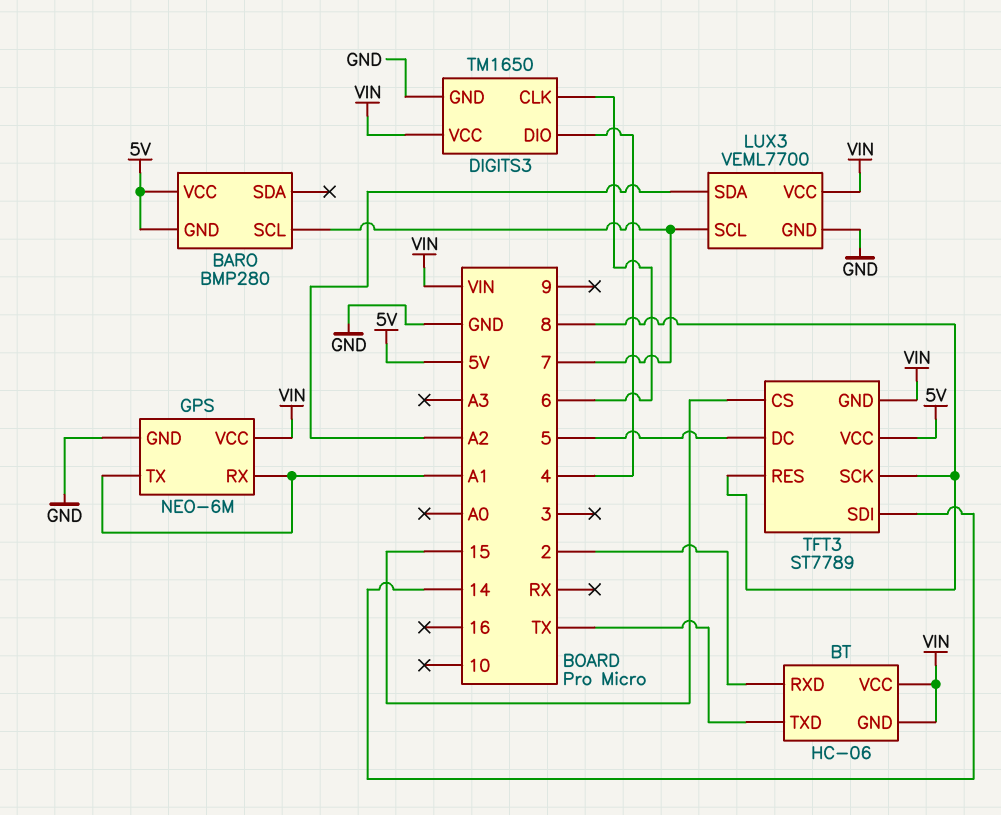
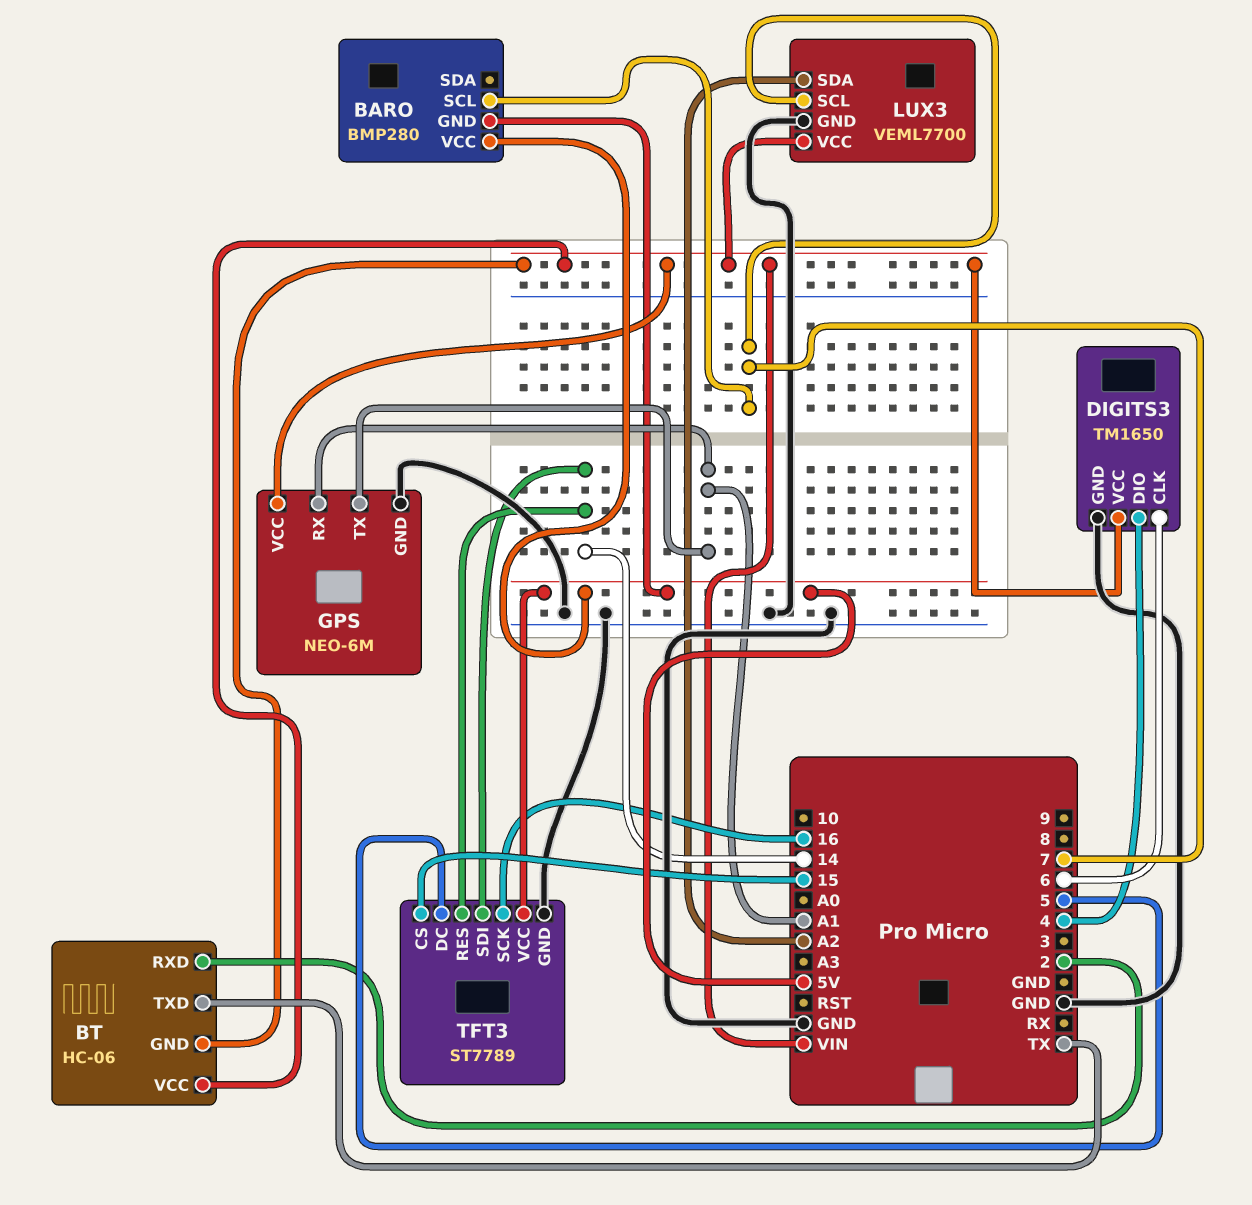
TFT3 pin GND: VIN -> GND
TFT3 pin RES: 8 -> 14
TFT3 pin SCK: 8 -> 16

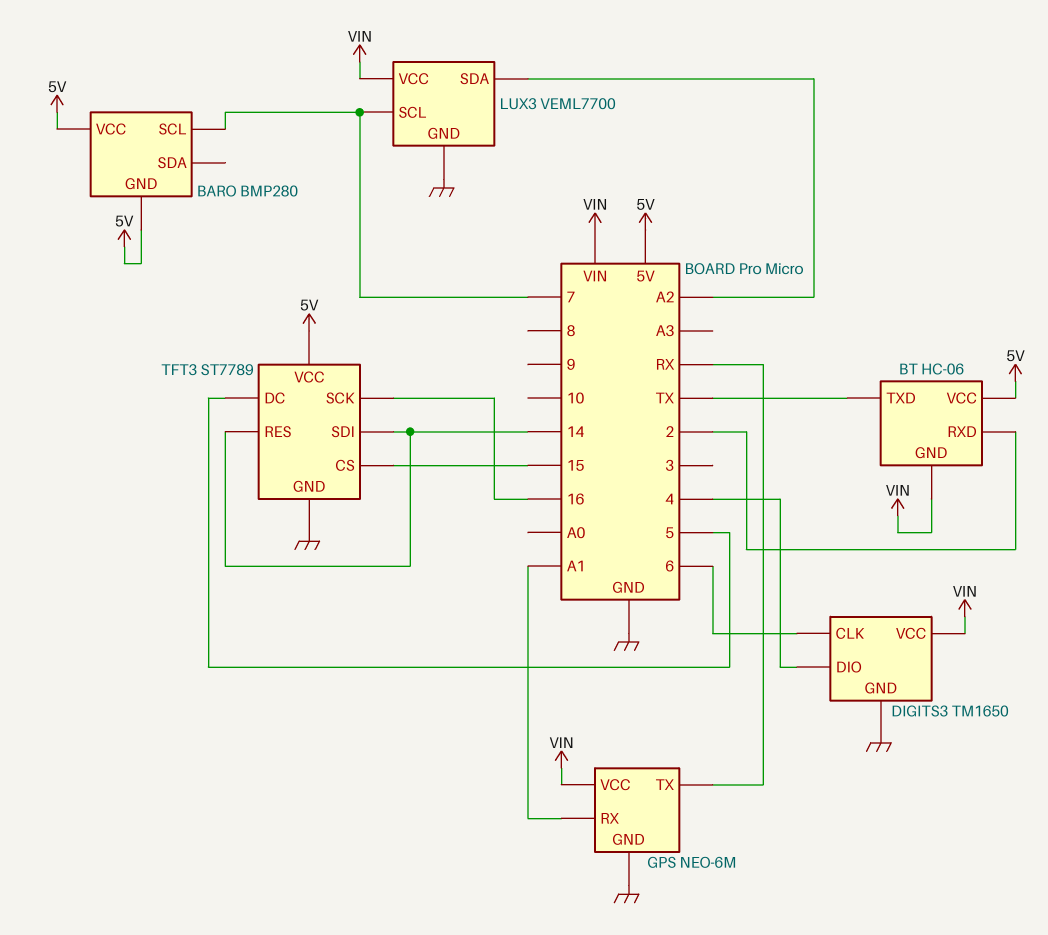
BT pin VCC: VIN -> 5V
GPS pin TX: A1 -> RX

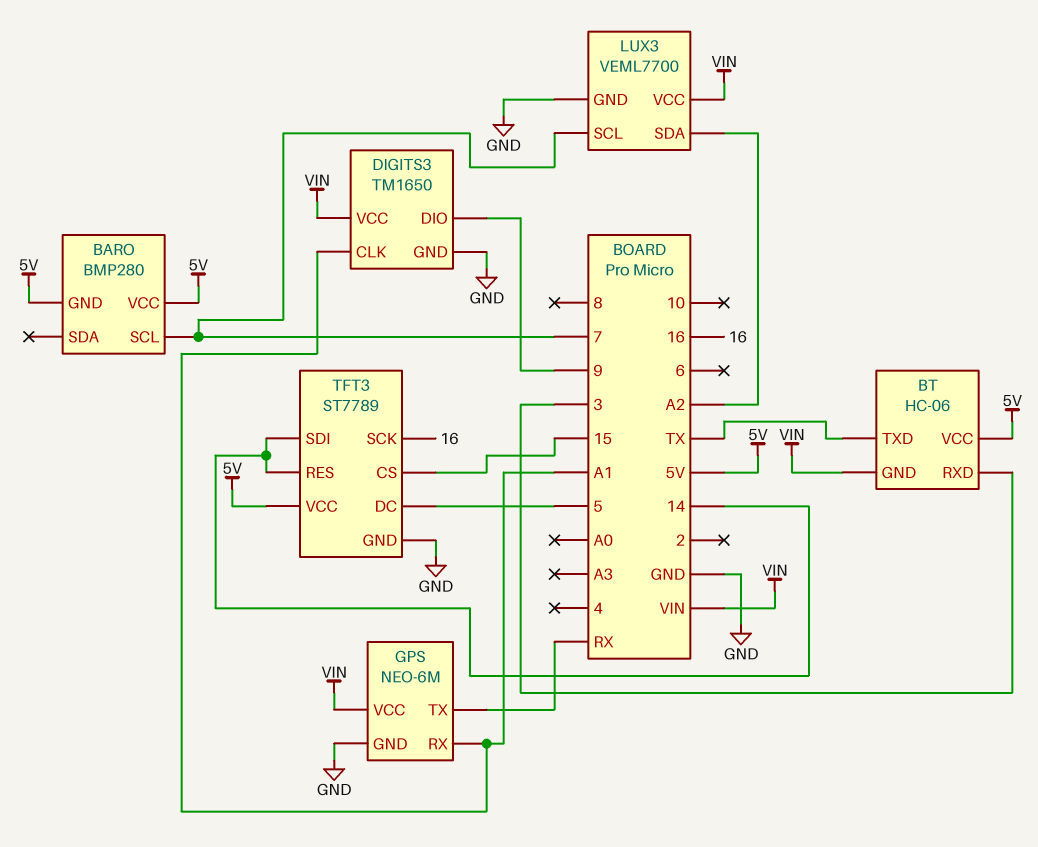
BT pin RXD: 2 -> 3
DIGITS3 pin CLK: 6 -> A1
DIGITS3 pin DIO: 4 -> 9

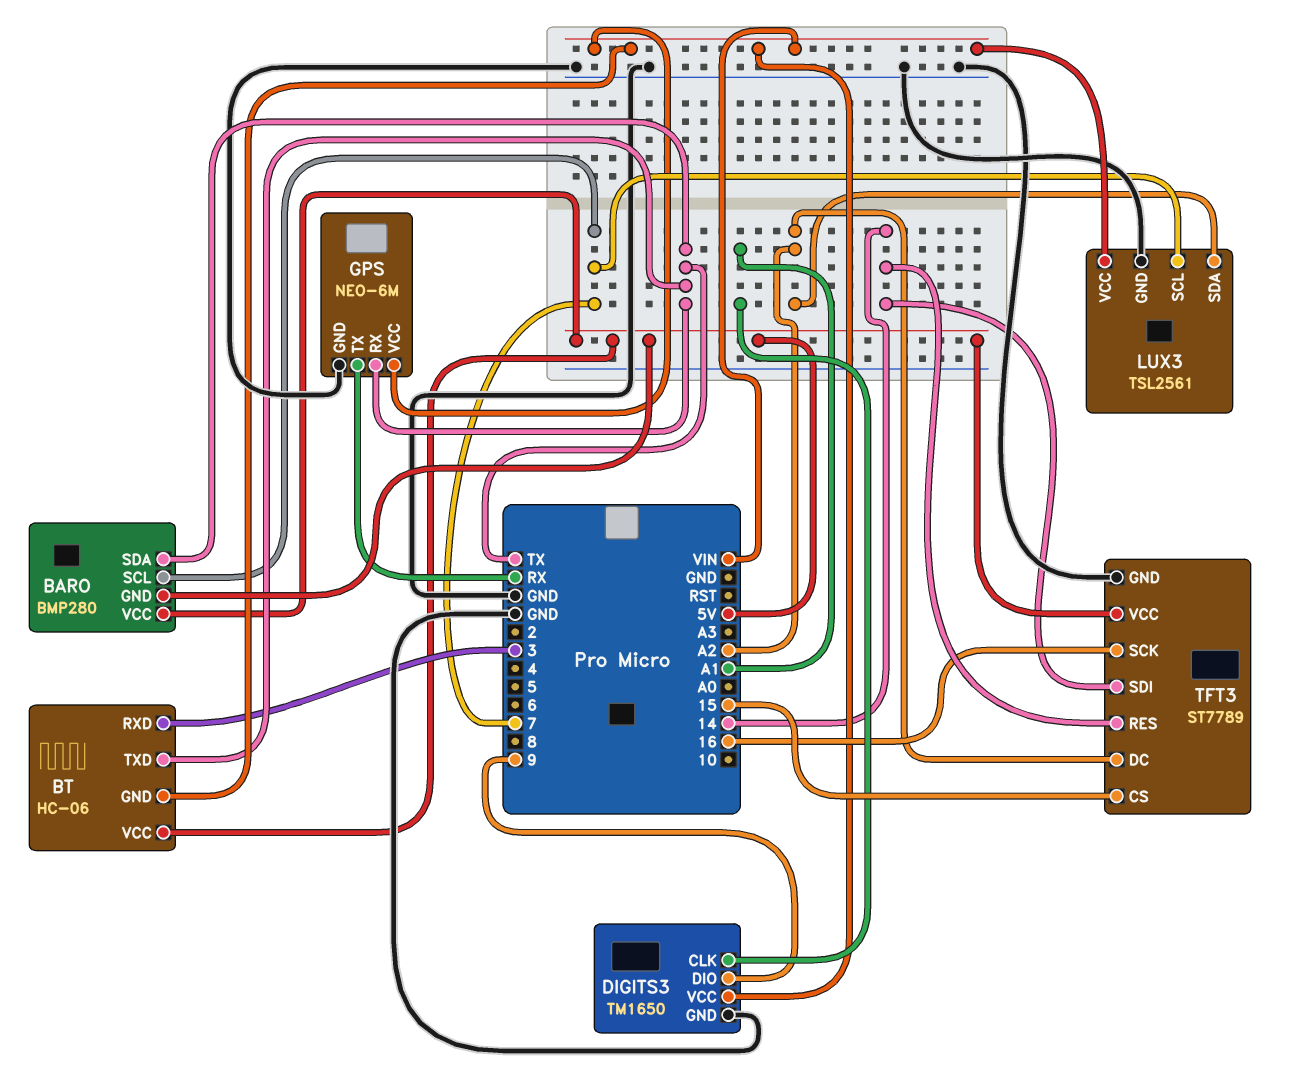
BARO pin SDA: none -> TX
GPS pin RX: A1 -> TX
LUX3: VEML7700 -> TSL2561
TFT3 pin DC: 5 -> A2

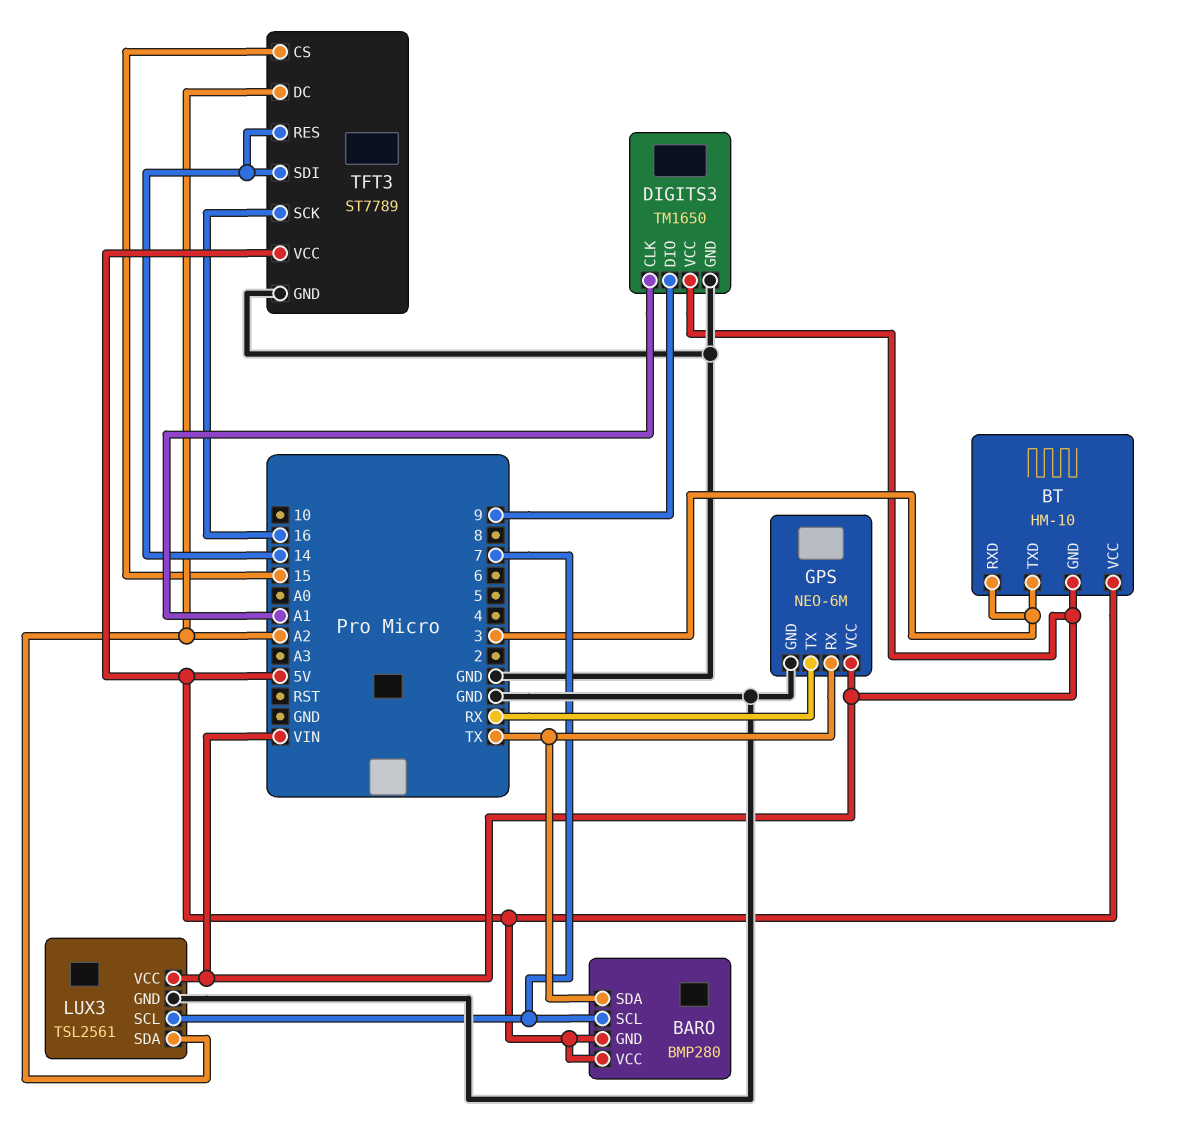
BT: HC-06 -> HM-10
BT pin TXD: TX -> 3

